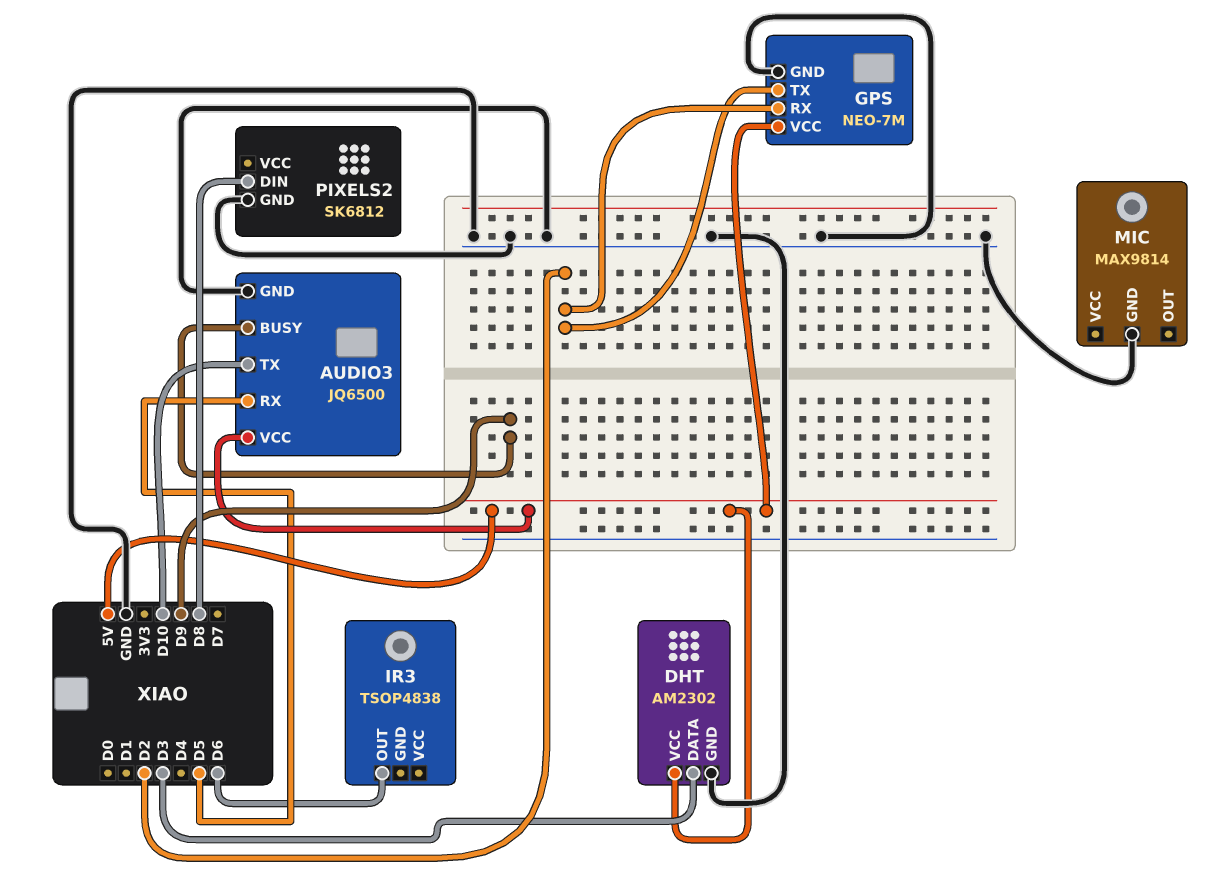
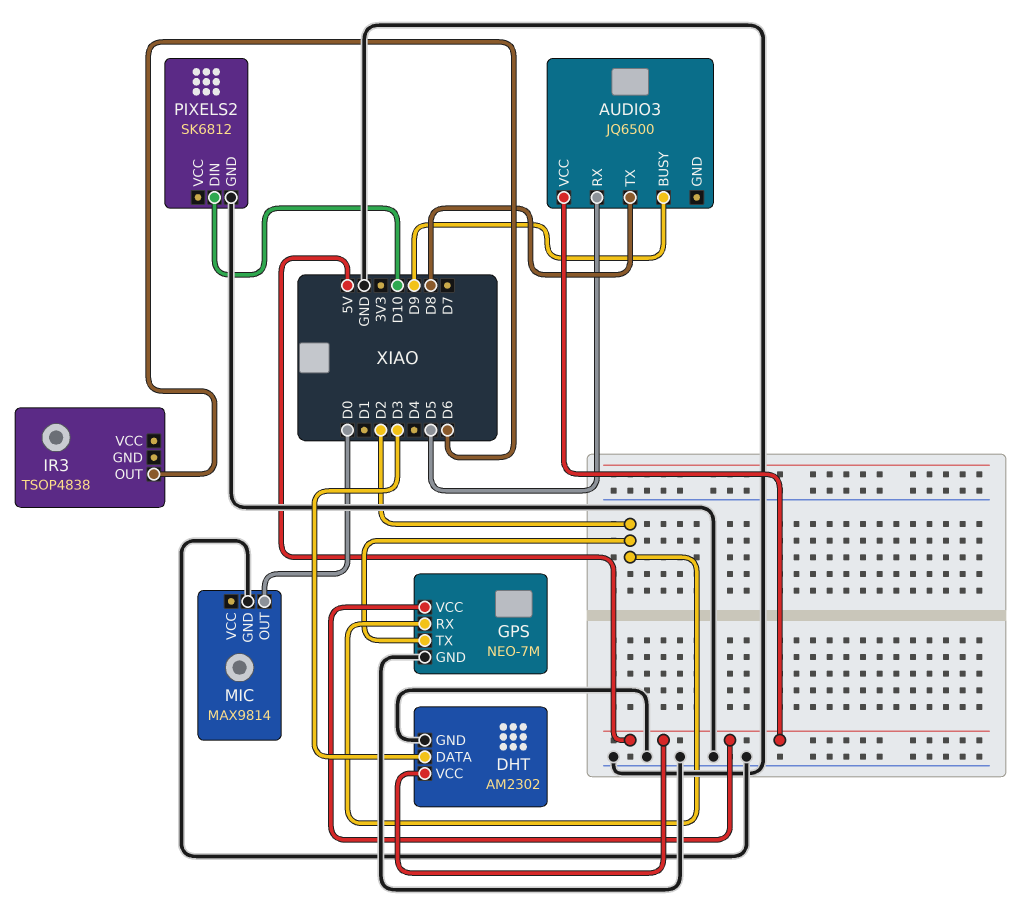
AUDIO3 pin GND: GND -> none
AUDIO3 pin TX: D10 -> D8
MIC pin OUT: none -> D0
PIXELS2 pin DIN: D8 -> D10

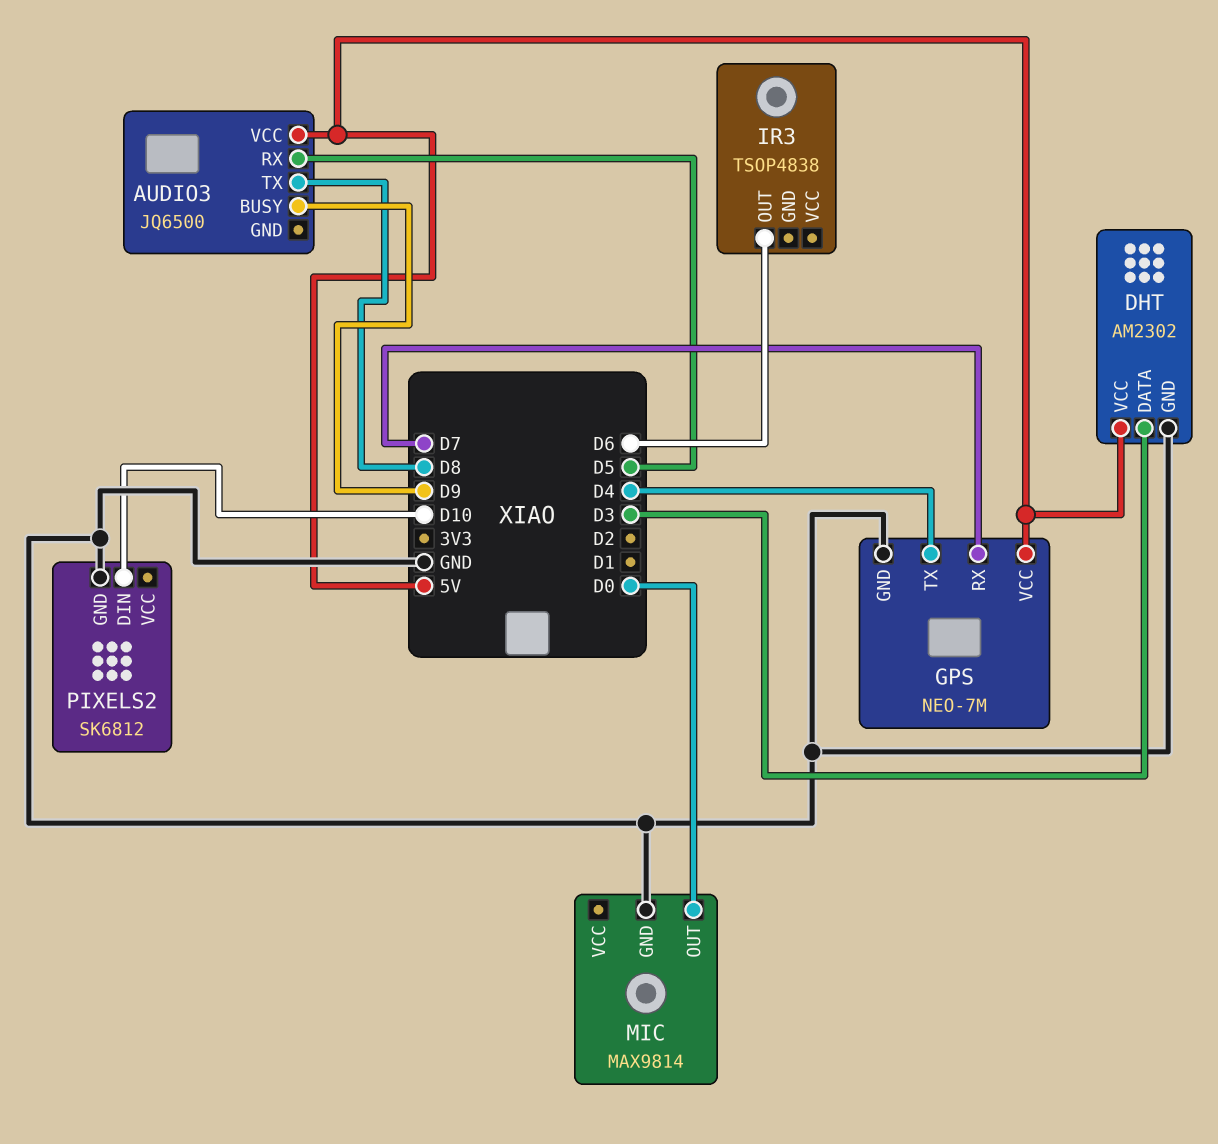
GPS pin RX: D2 -> D7
GPS pin TX: D2 -> D4

